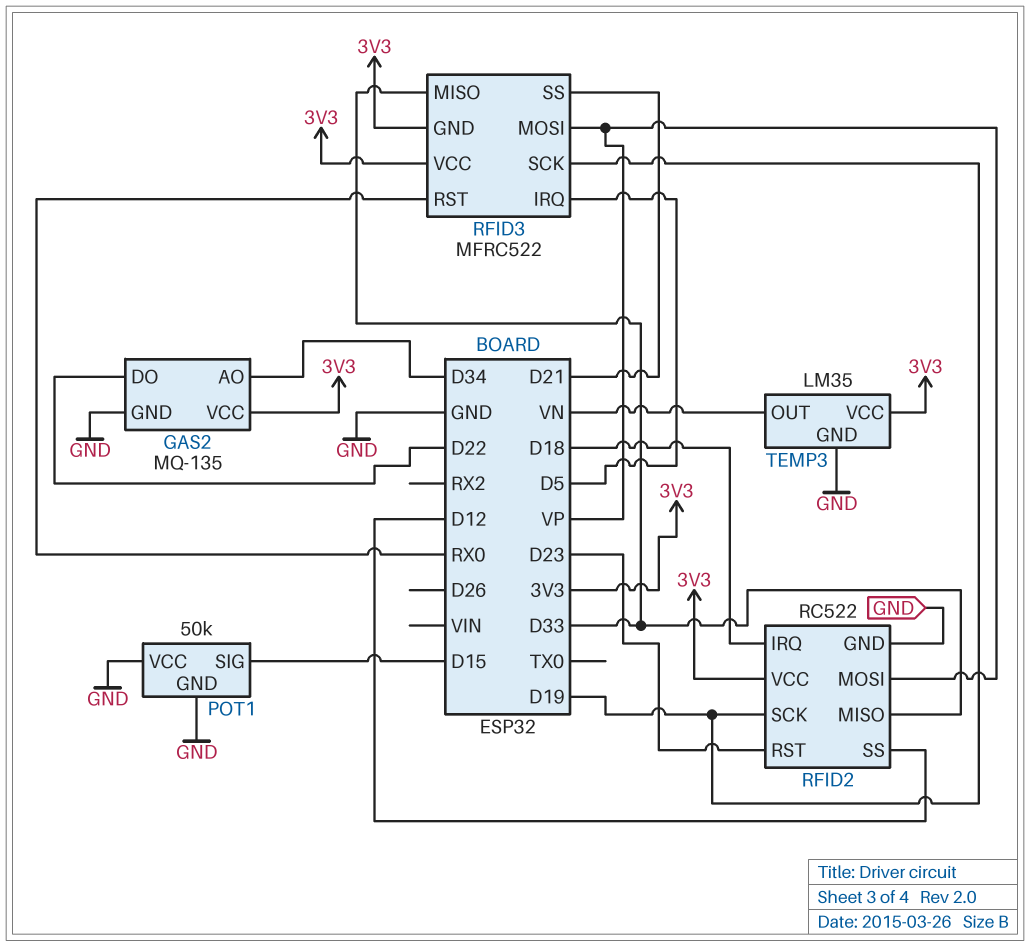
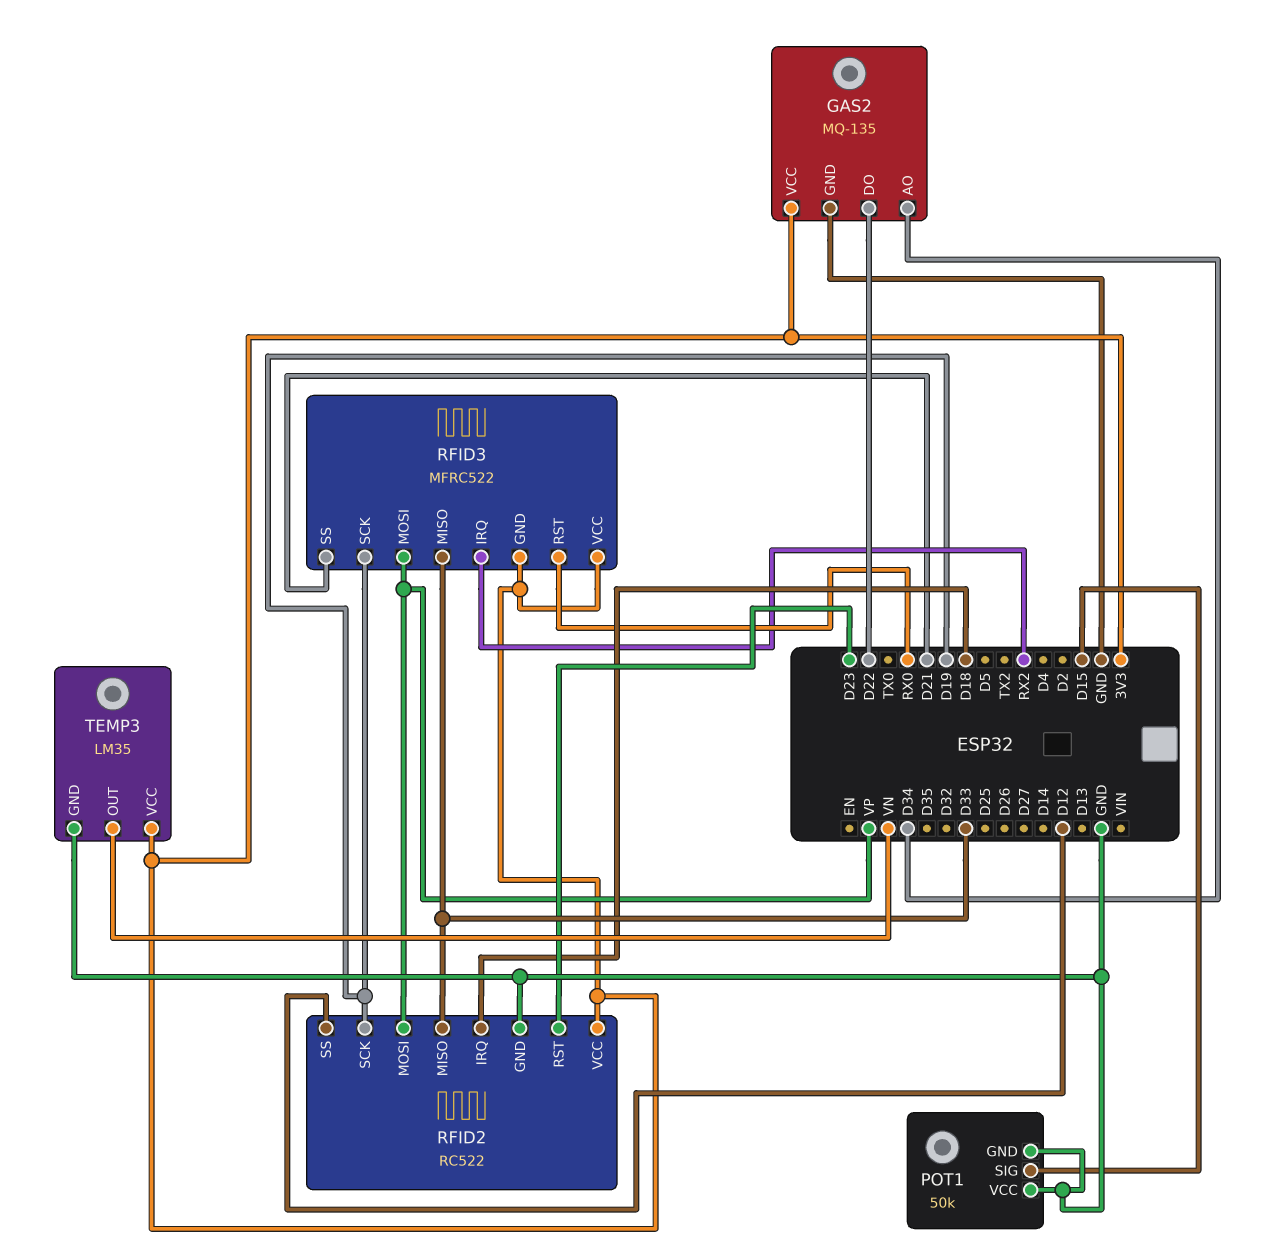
RFID3 pin IRQ: D5 -> RX2

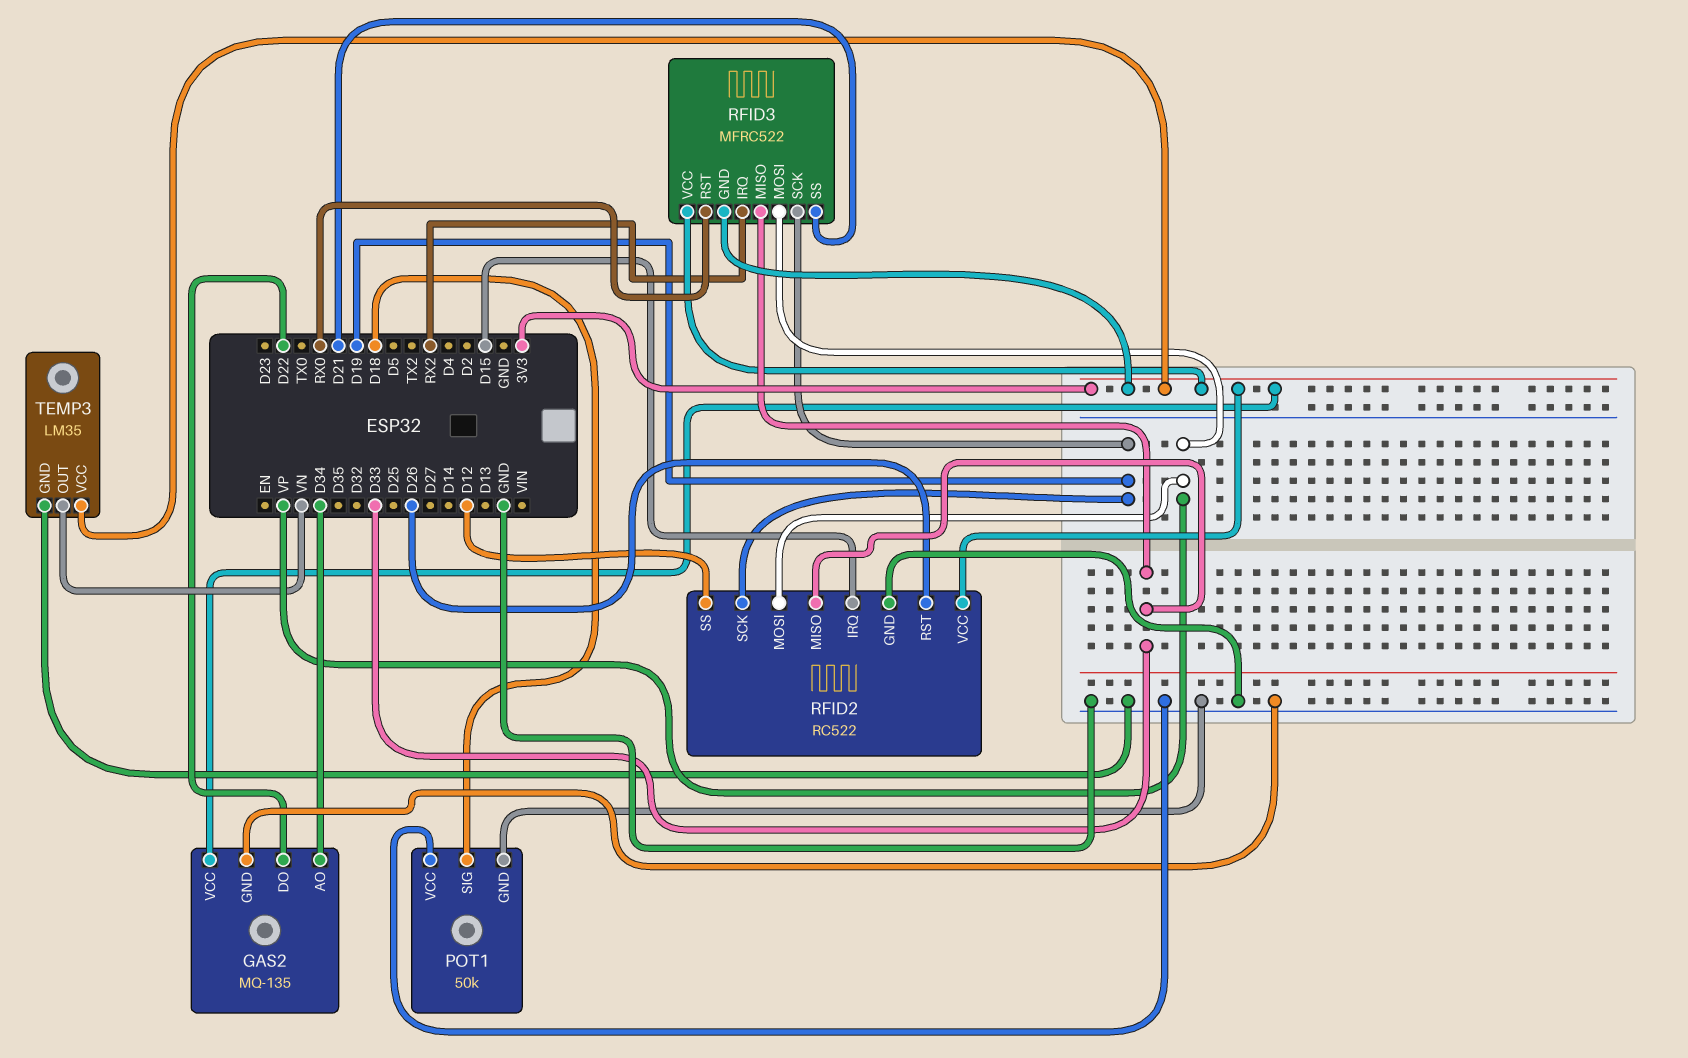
POT1 pin SIG: D15 -> D18
RFID2 pin IRQ: D18 -> D15
RFID2 pin RST: D23 -> D26

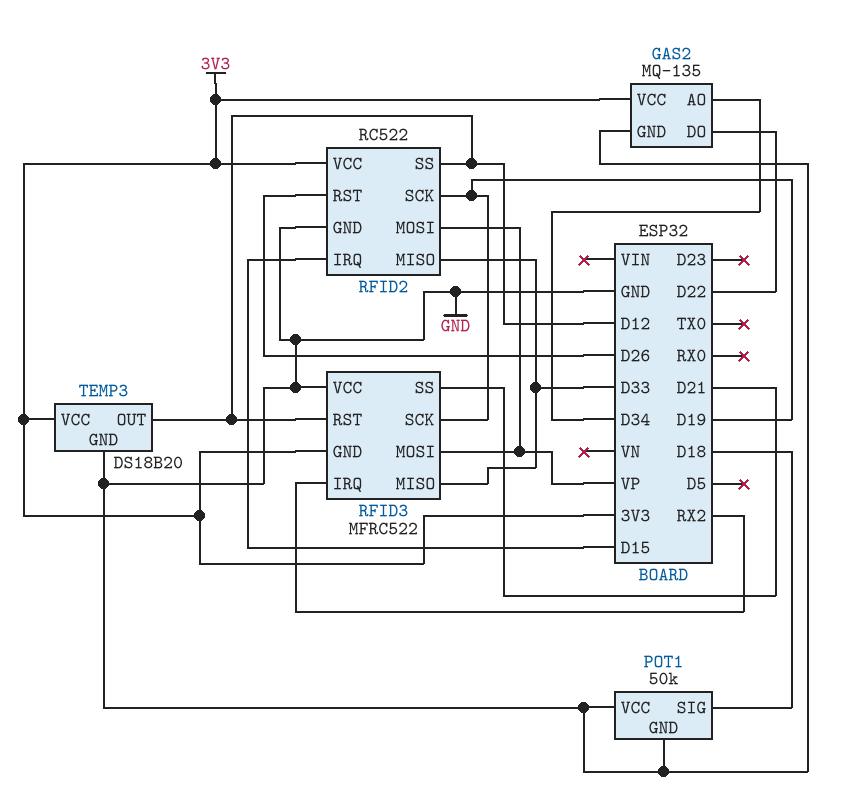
RFID3 pin RST: RX0 -> D12
RFID3 pin VCC: 3V3 -> GND
TEMP3: LM35 -> DS18B20
TEMP3 pin OUT: VN -> D12

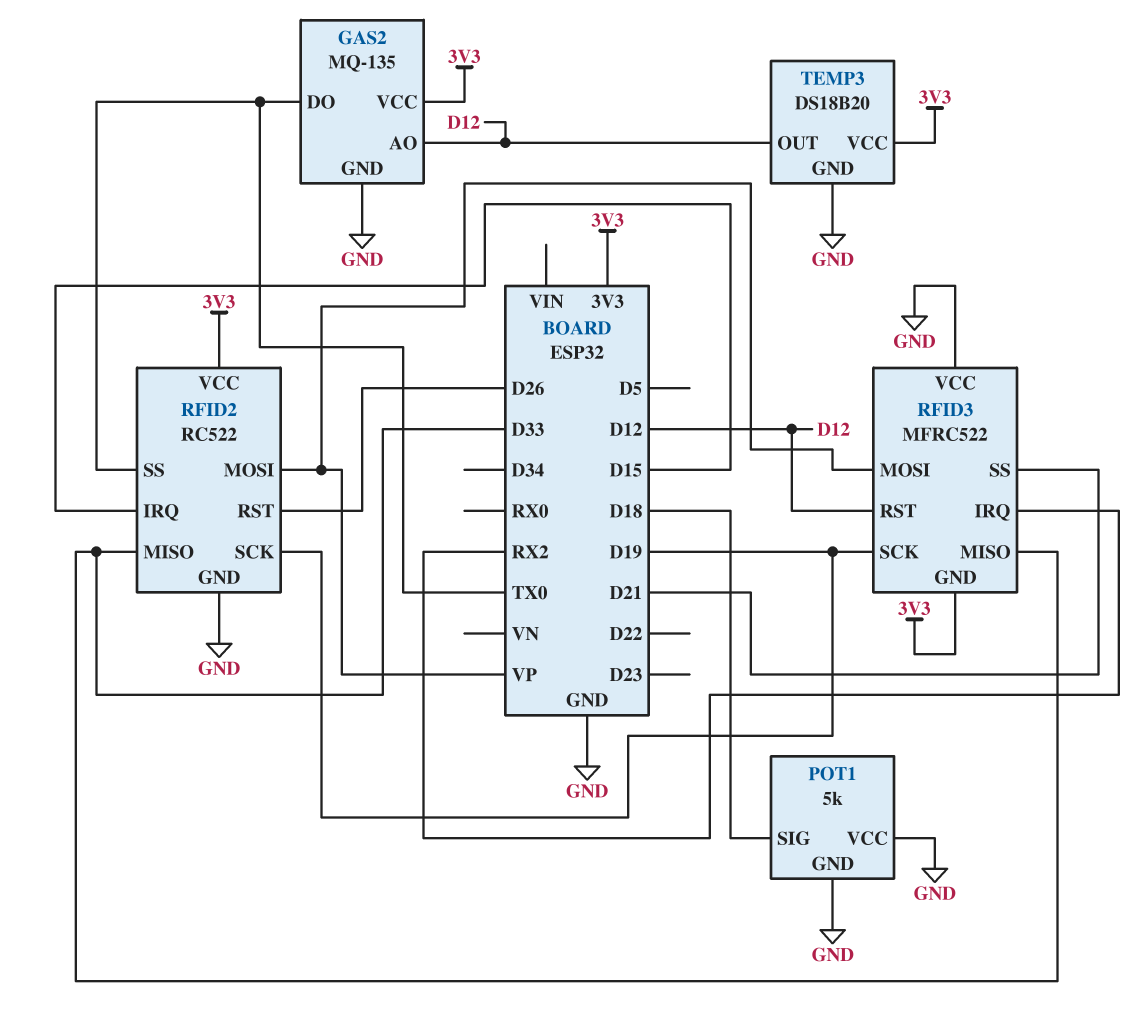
GAS2 pin AO: D34 -> D12
GAS2 pin DO: D22 -> TX0
POT1: 50k -> 5k
RFID2 pin SS: D12 -> TX0

